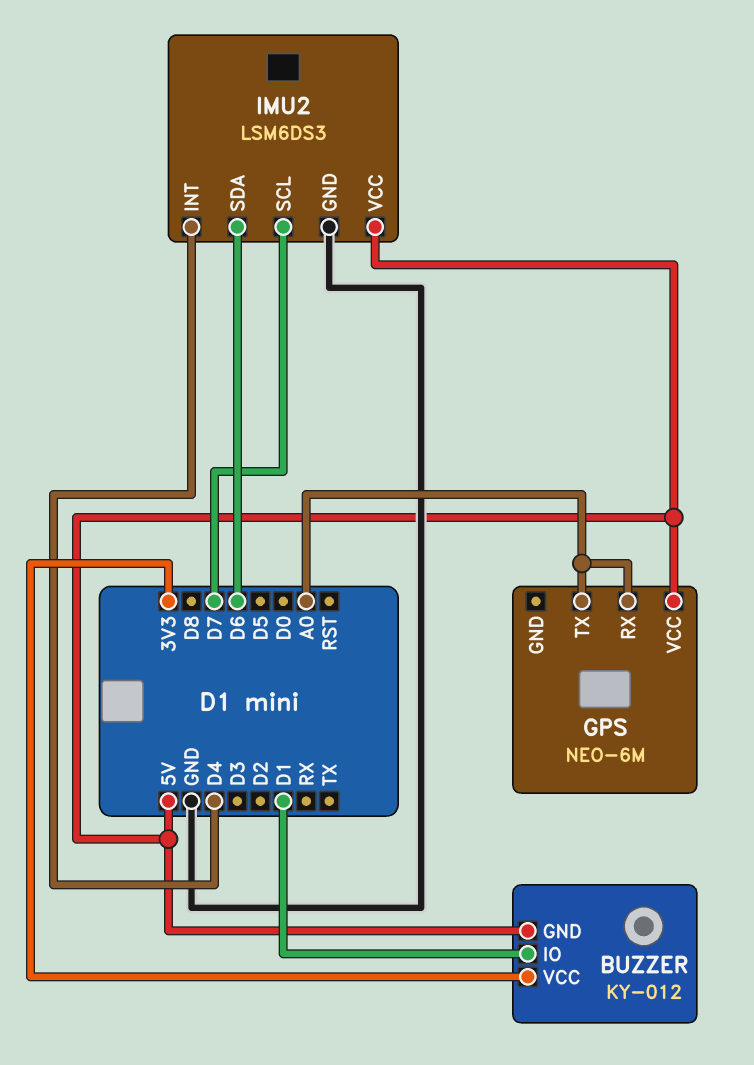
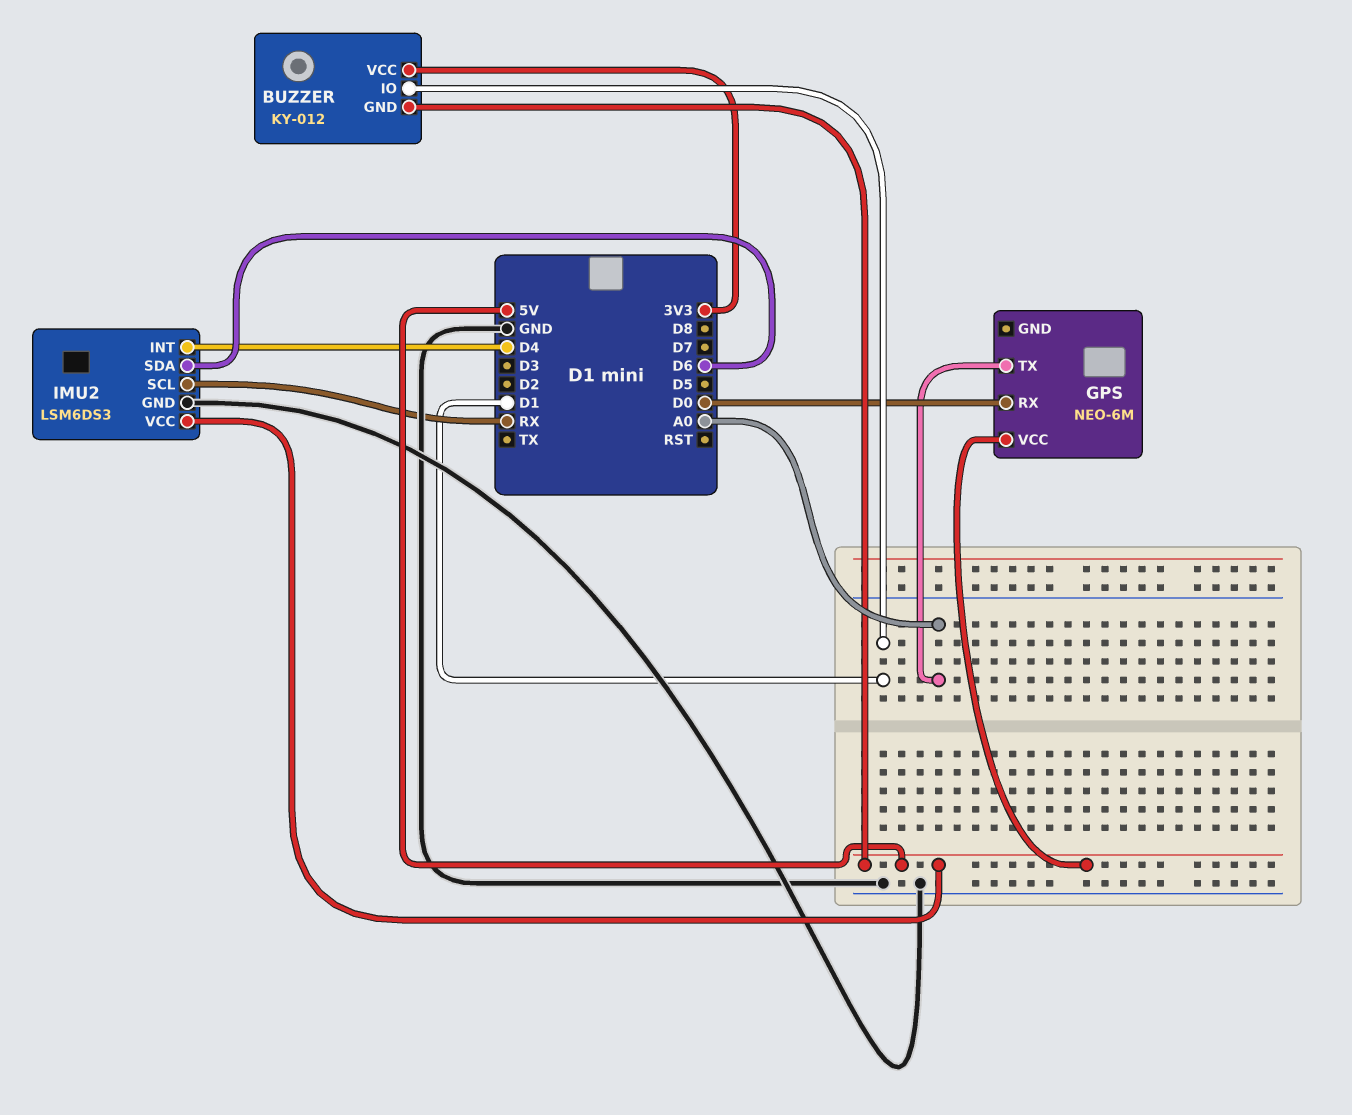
GPS pin RX: A0 -> D0
IMU2 pin SCL: D7 -> RX

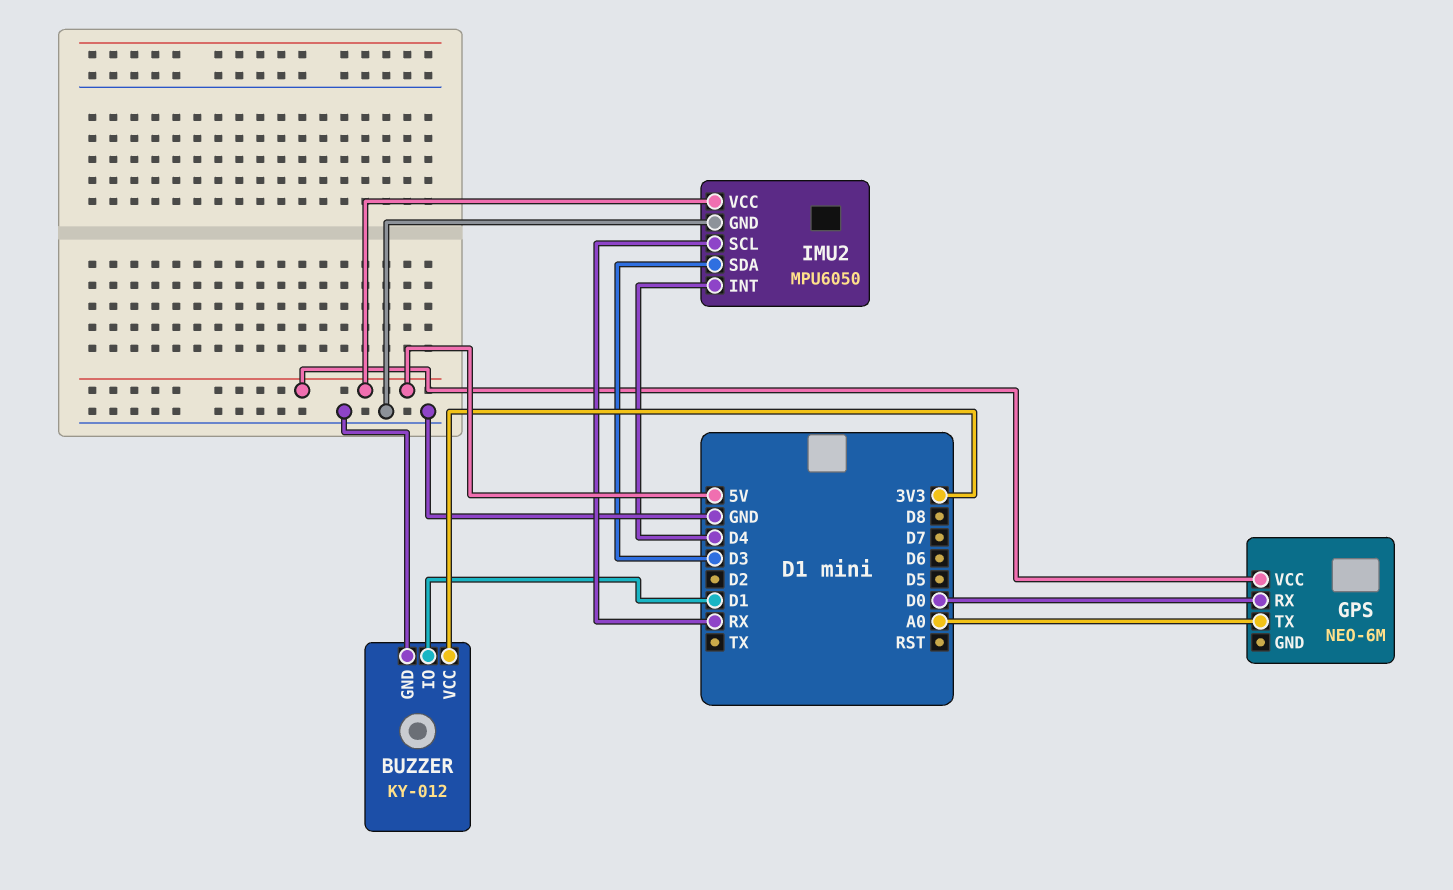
BUZZER pin GND: 5V -> GND
IMU2: LSM6DS3 -> MPU6050
IMU2 pin SDA: D6 -> D3

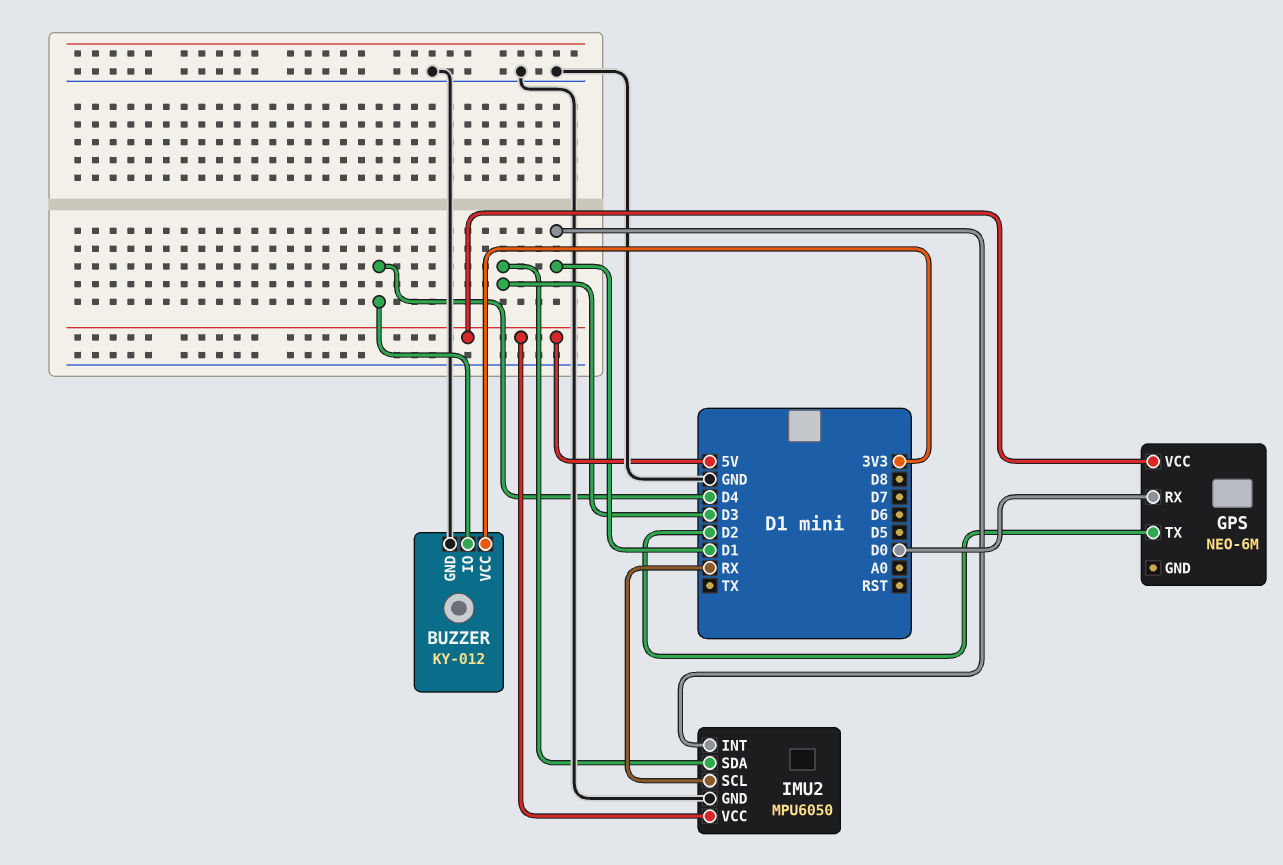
BUZZER pin IO: D1 -> D4
GPS pin TX: A0 -> D2
IMU2 pin INT: D4 -> D1

